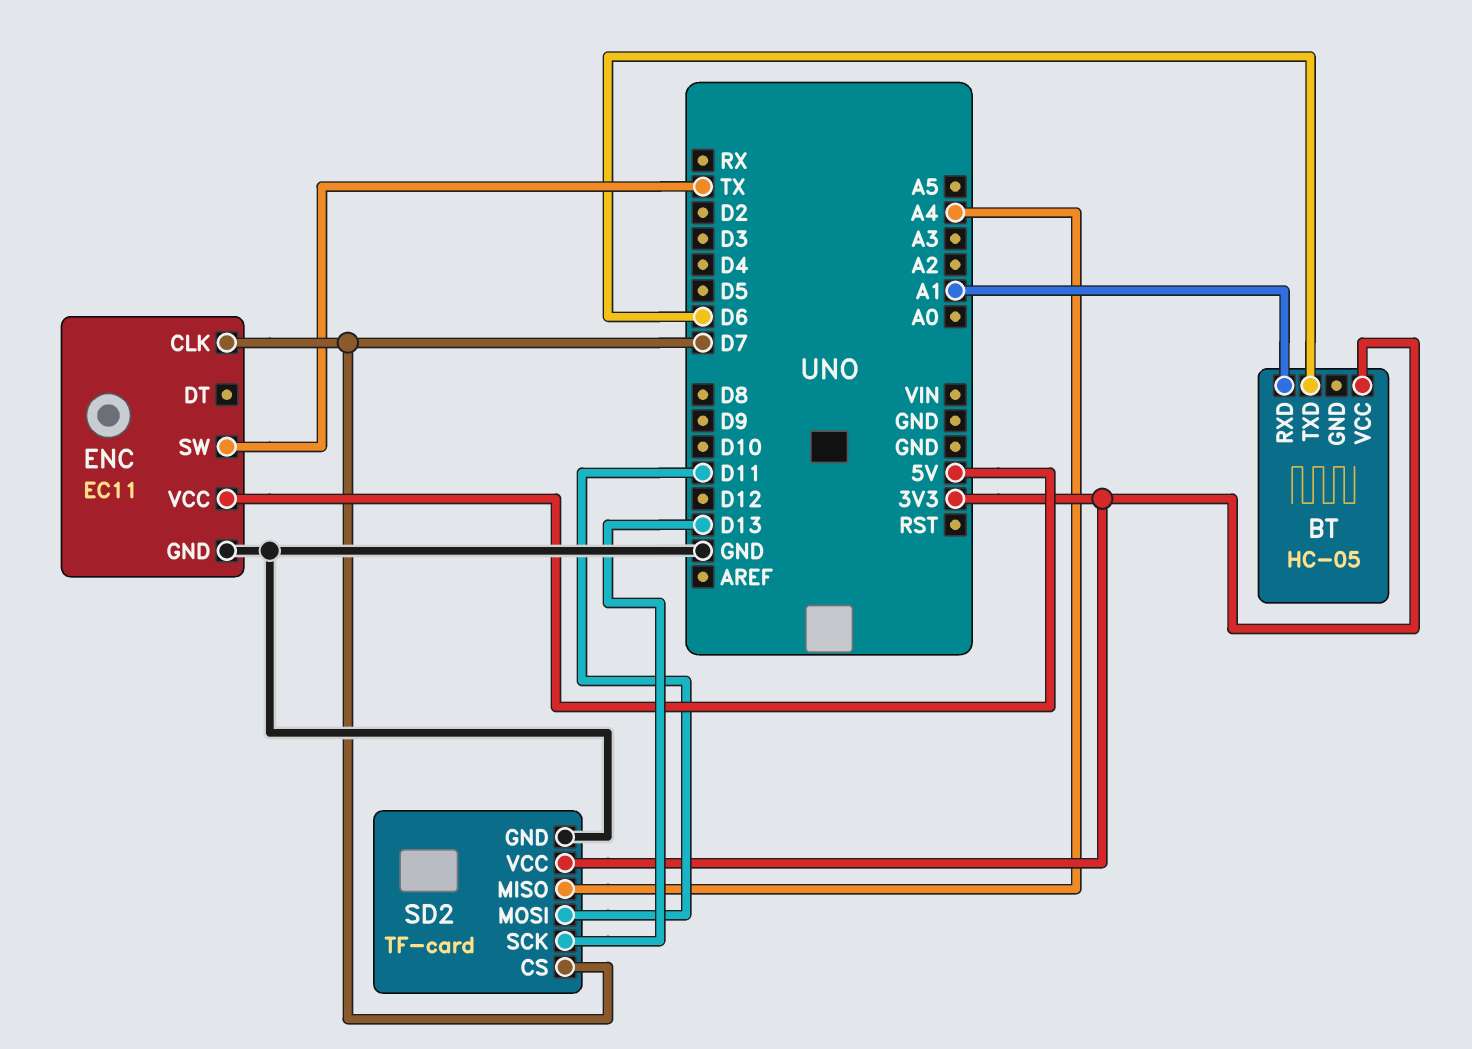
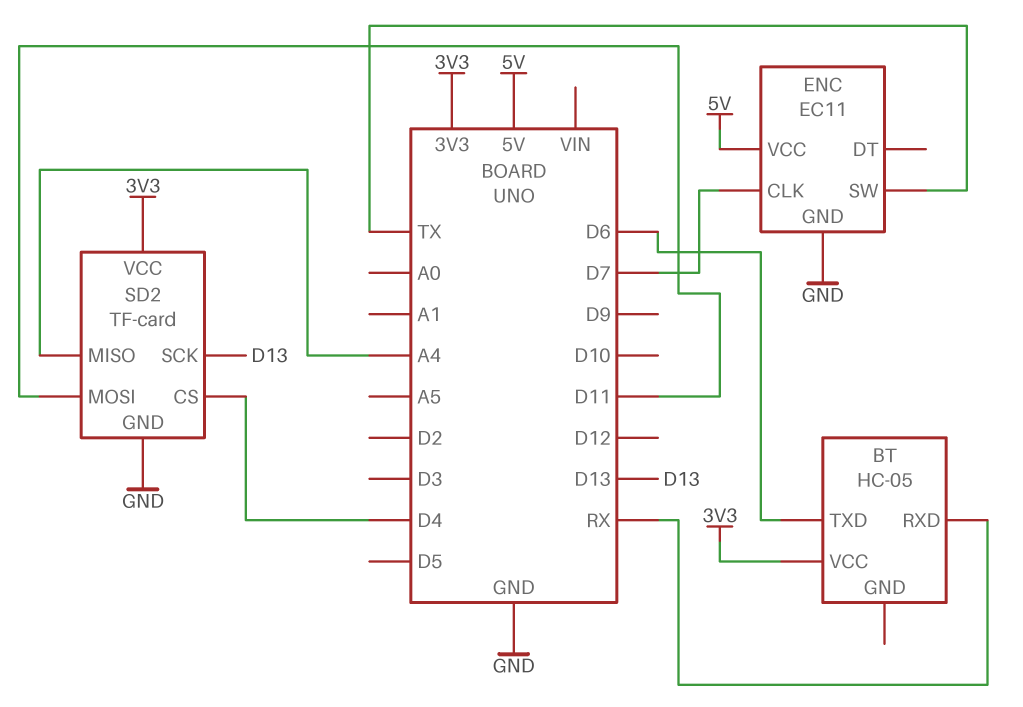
BT pin RXD: A1 -> RX
SD2 pin CS: D7 -> D4

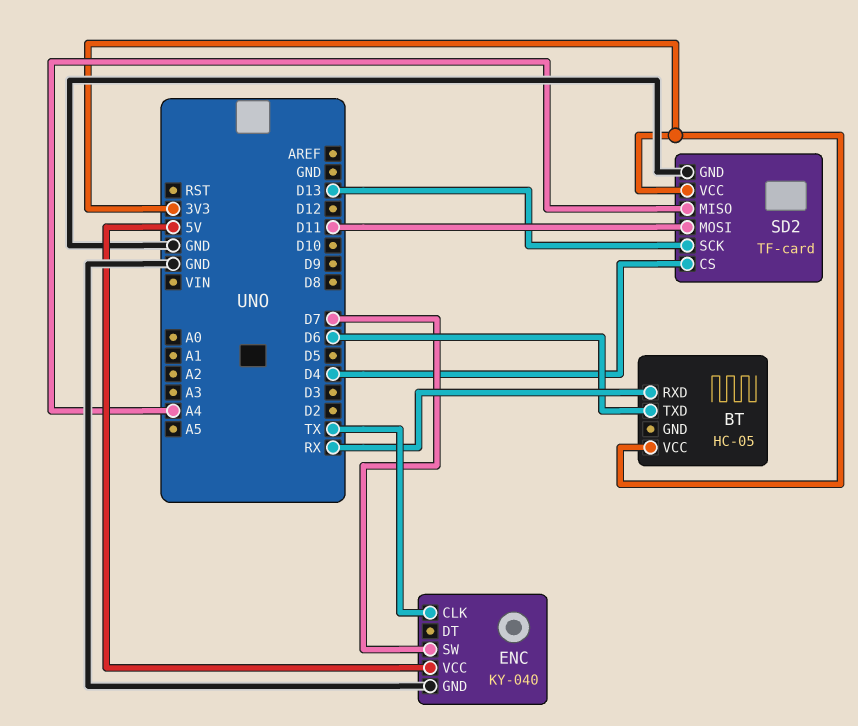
ENC: EC11 -> KY-040
ENC pin CLK: D7 -> TX
ENC pin SW: TX -> D7

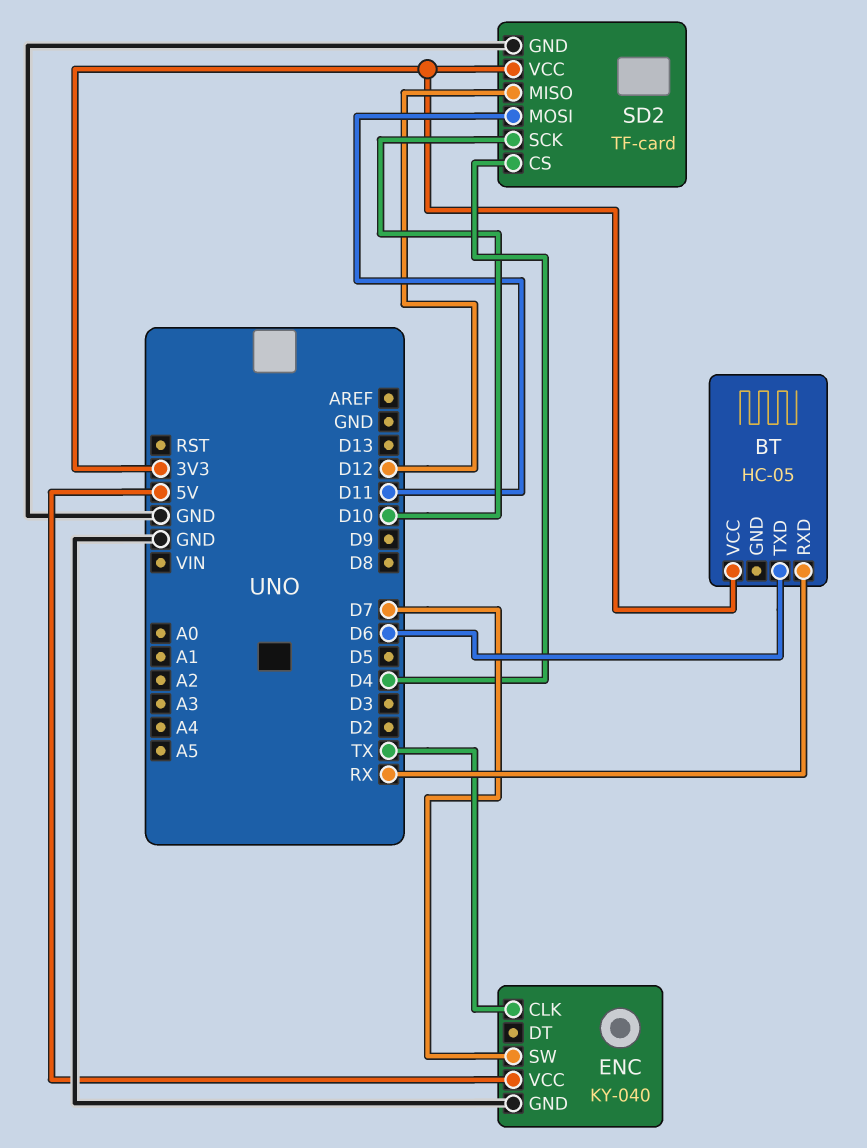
SD2 pin MISO: A4 -> D12
SD2 pin SCK: D13 -> D10

